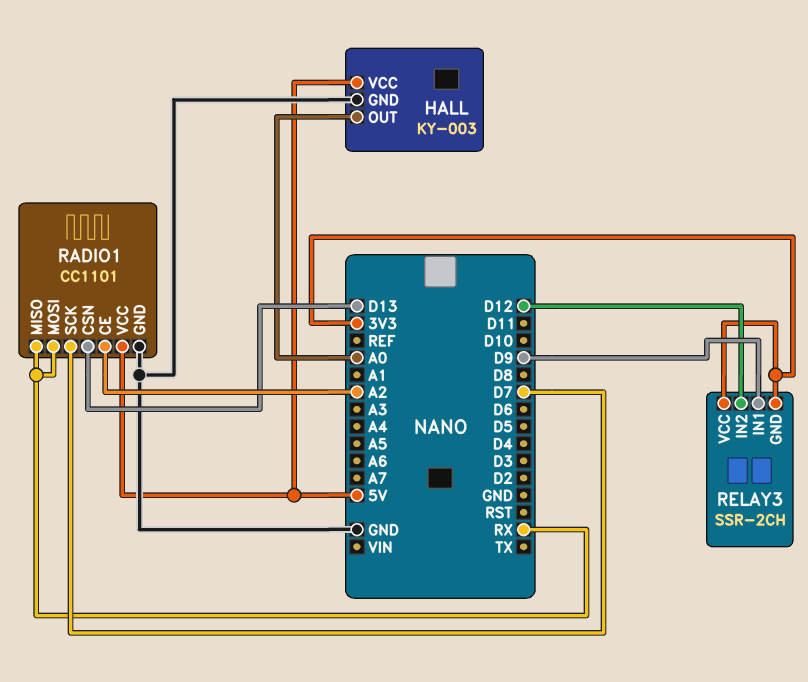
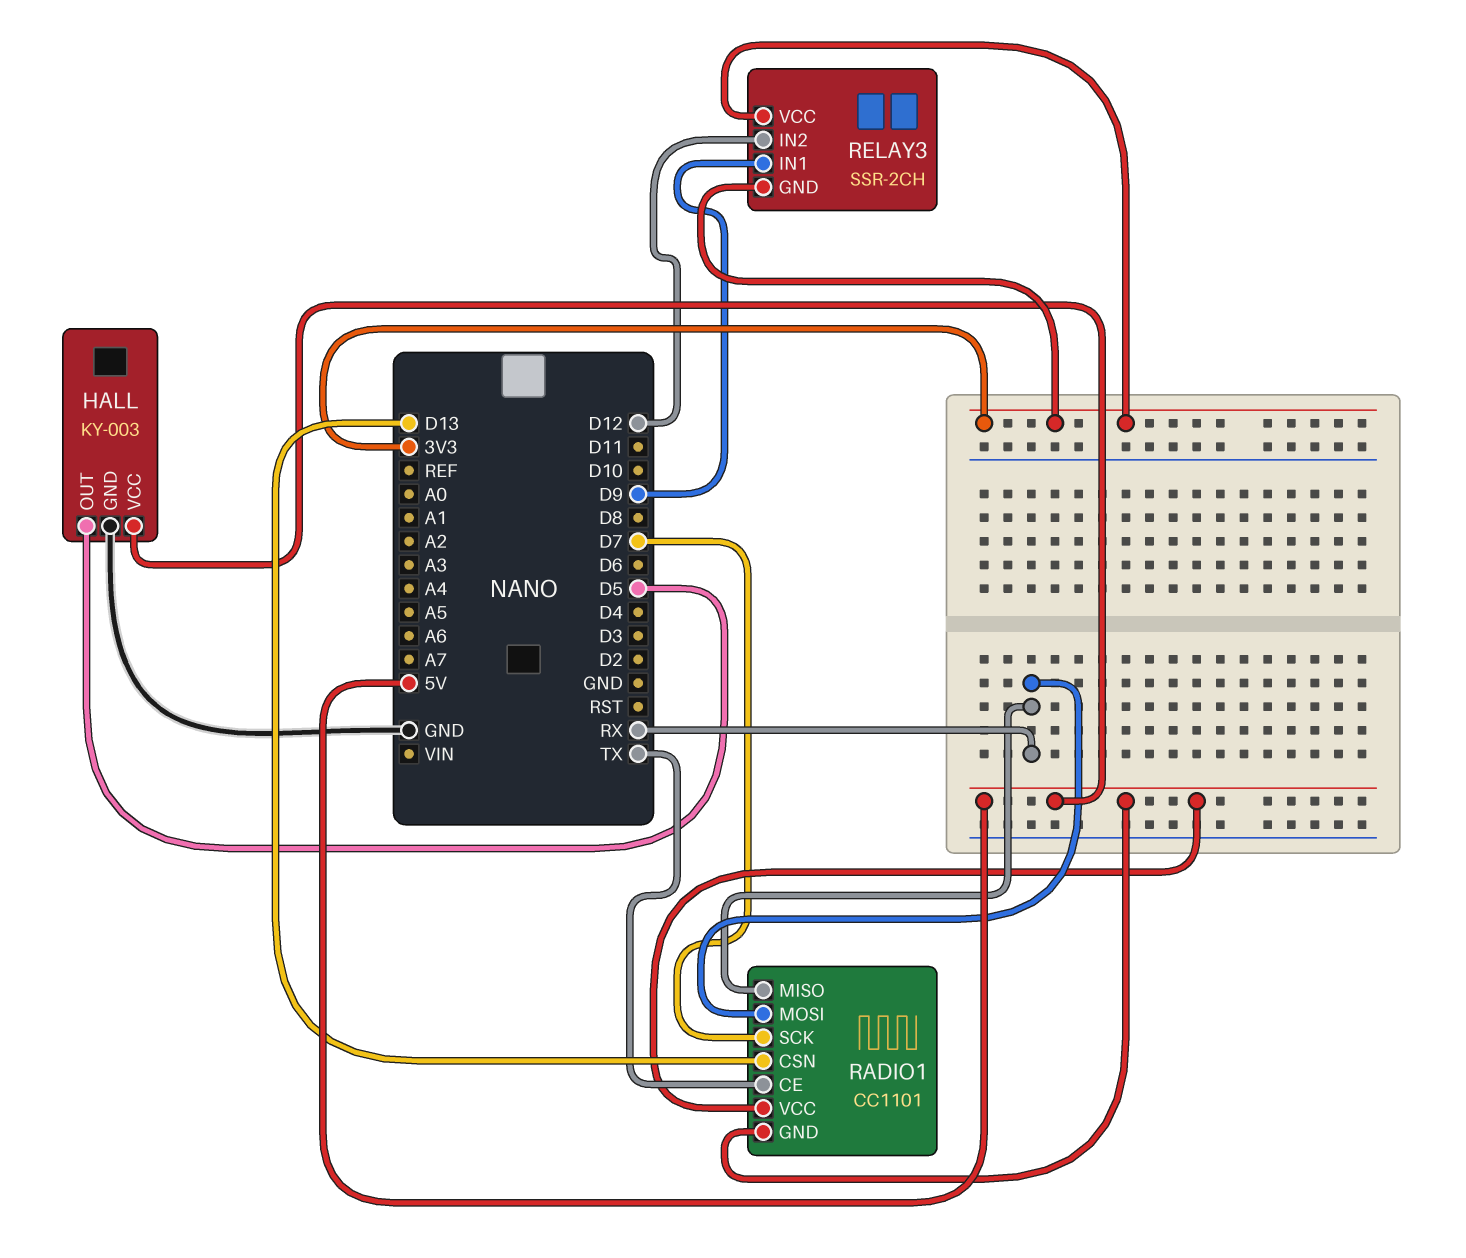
HALL pin OUT: A0 -> D5
RADIO1 pin CE: A2 -> TX
RADIO1 pin GND: GND -> 5V

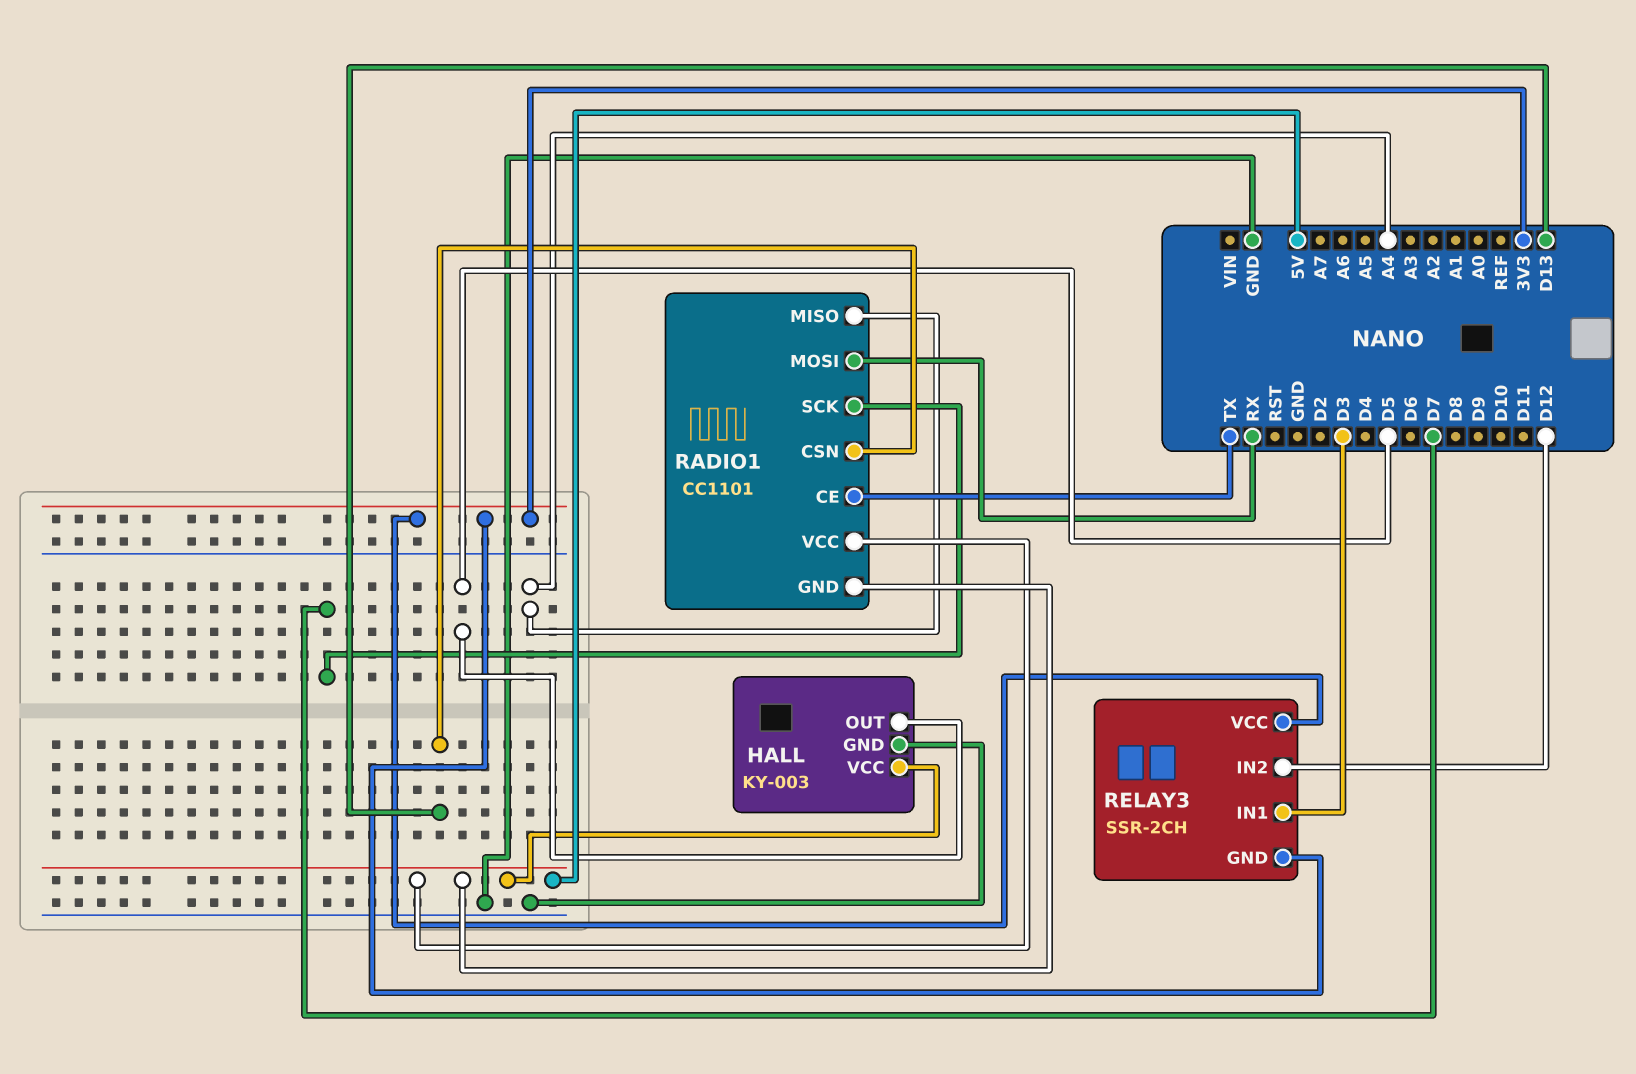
RADIO1 pin MISO: RX -> A4
RELAY3 pin IN1: D9 -> D3

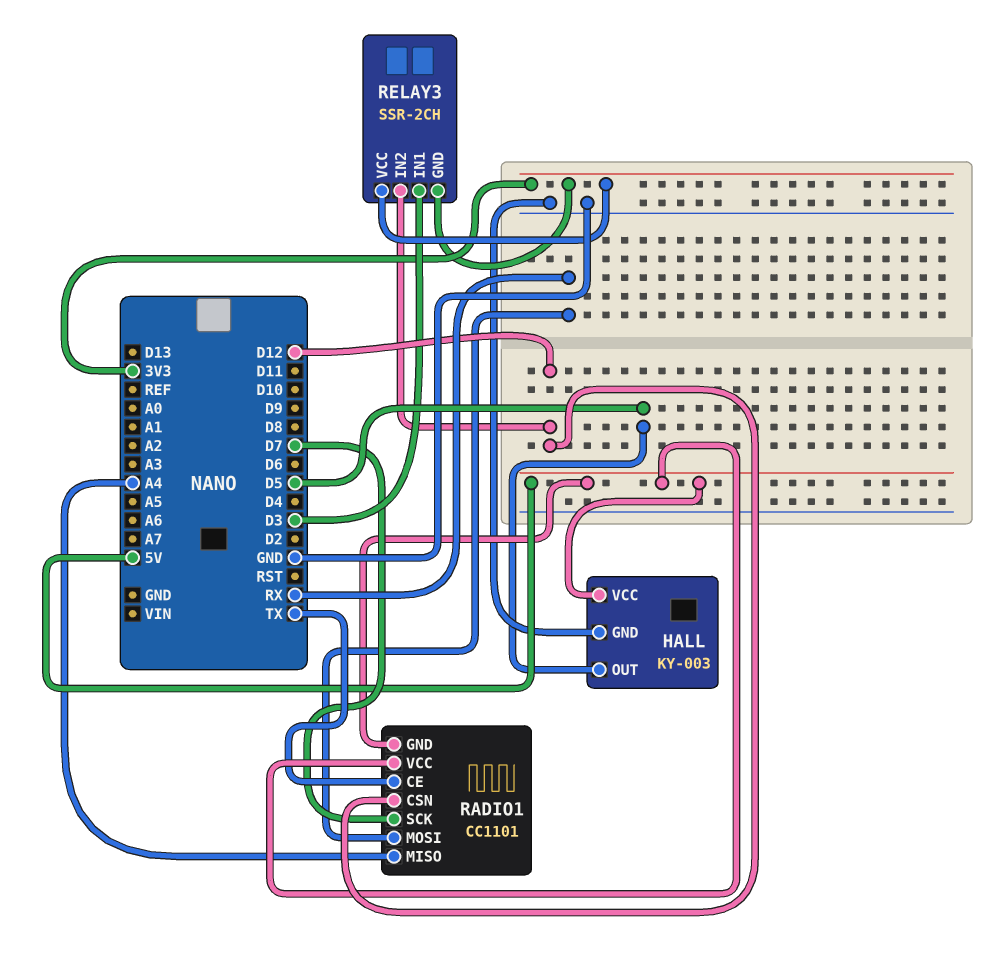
RADIO1 pin CSN: D13 -> D12

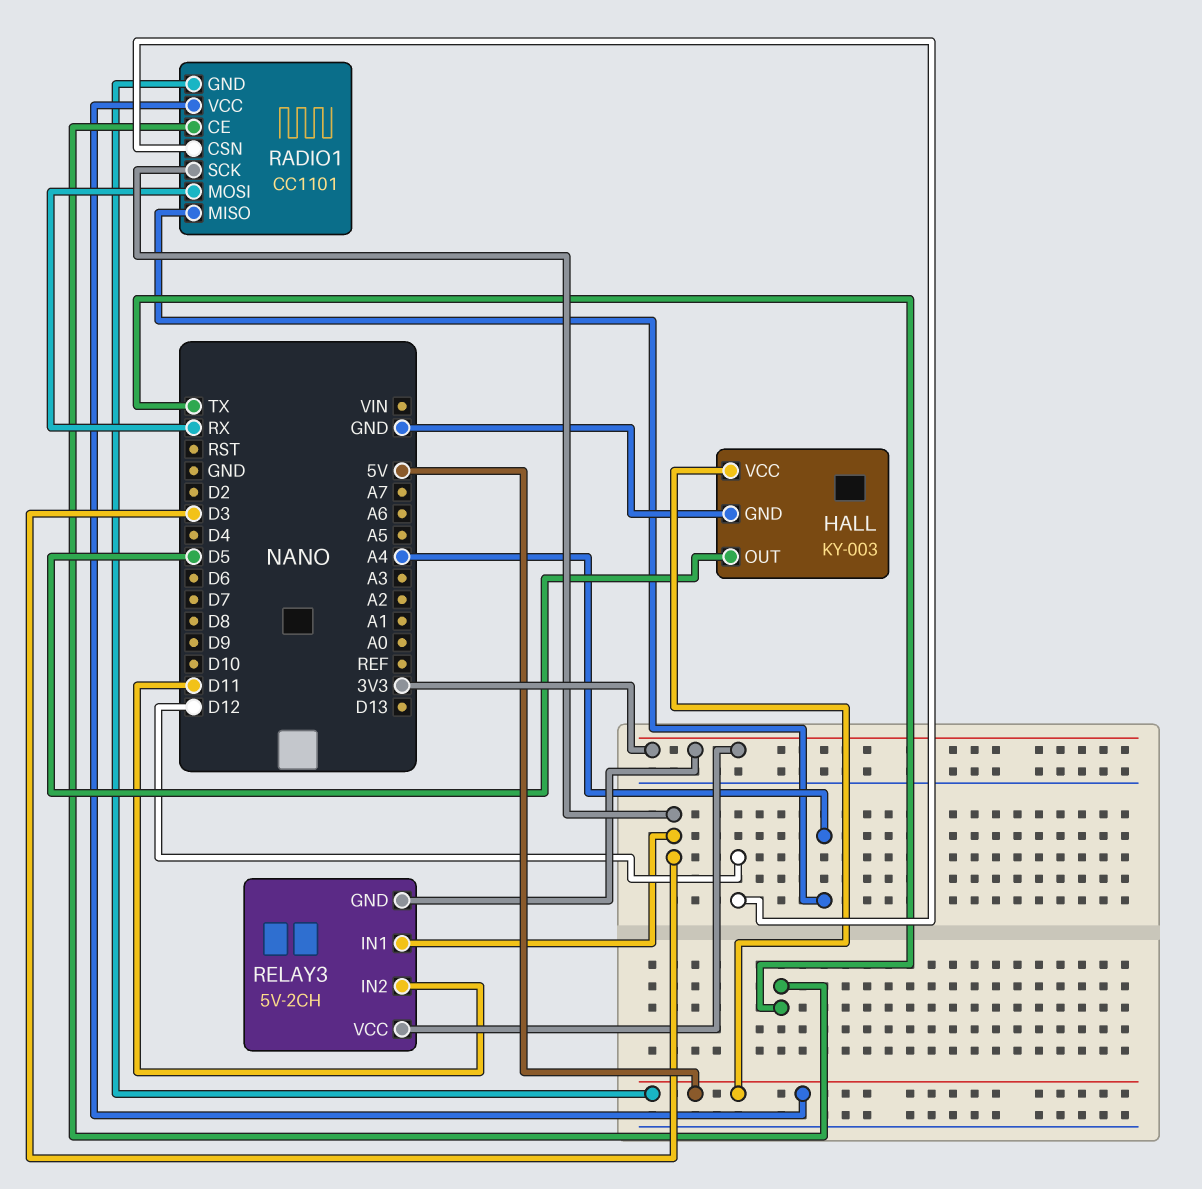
RADIO1 pin SCK: D7 -> D3
RELAY3: SSR-2CH -> 5V-2CH
RELAY3 pin IN2: D12 -> D11

